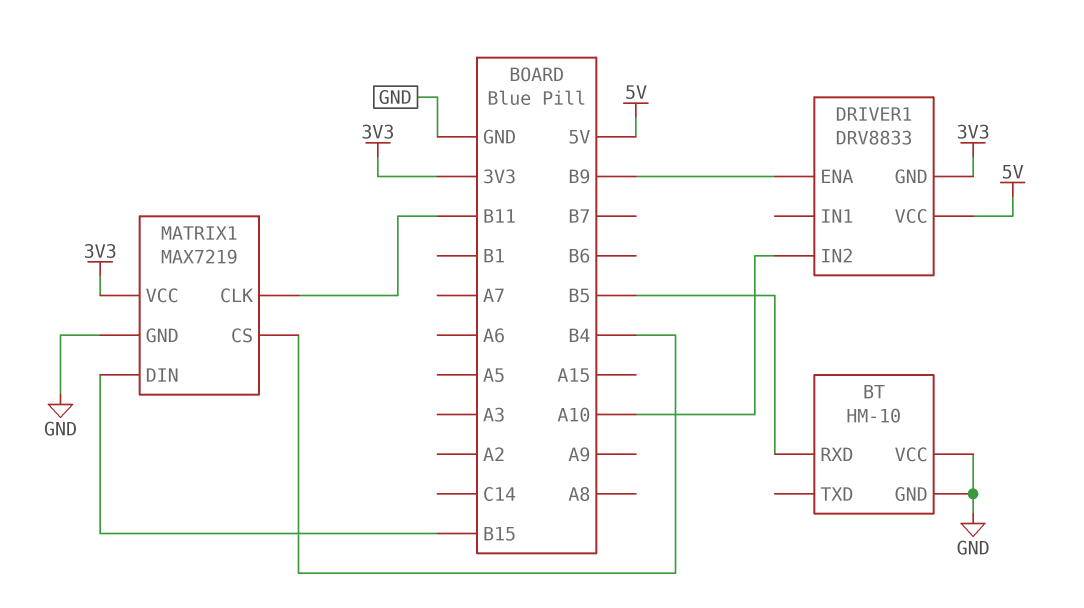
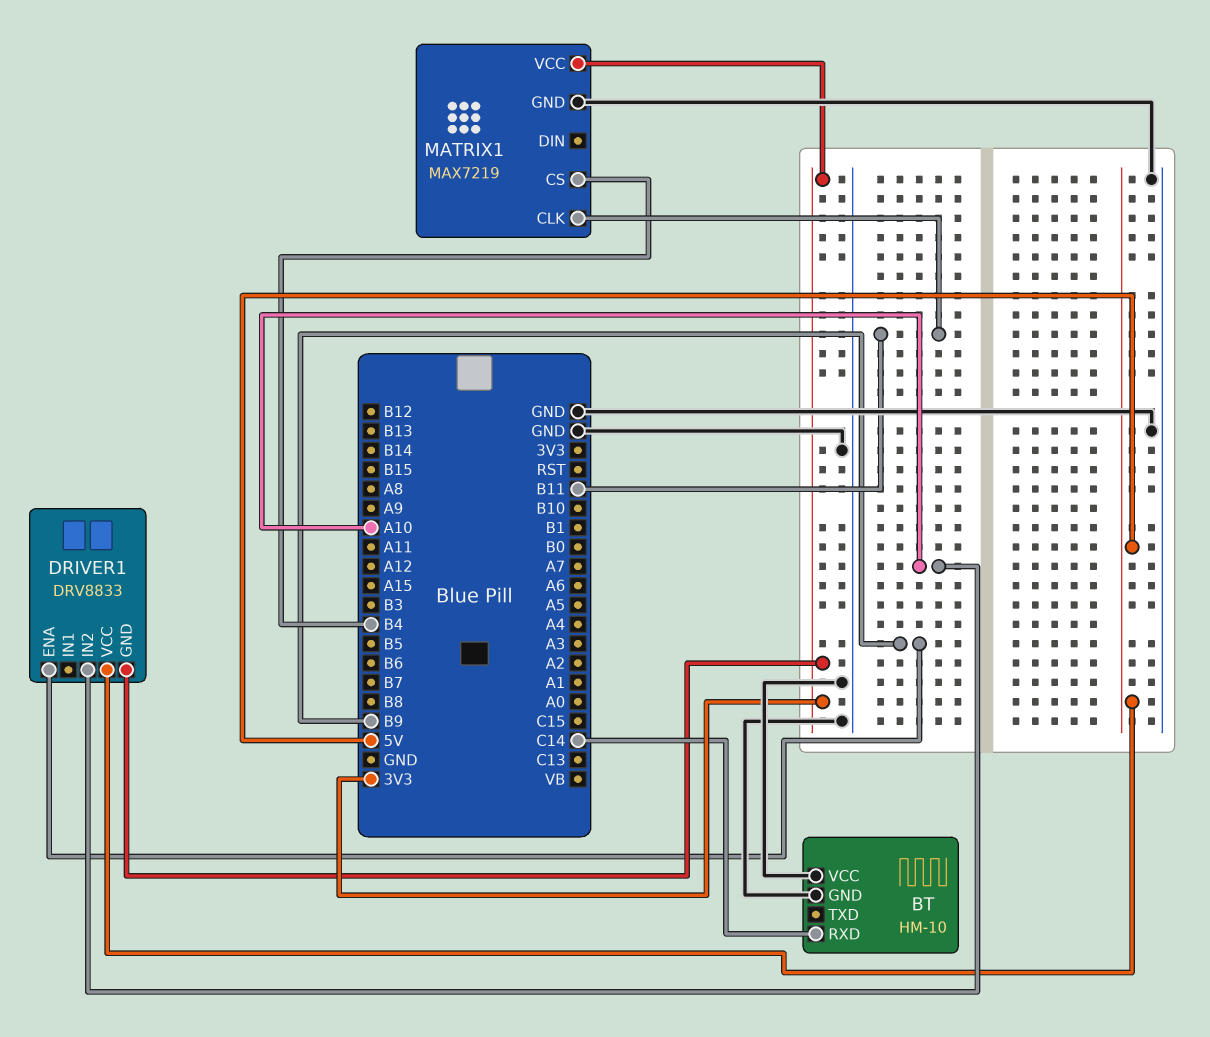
BT pin RXD: B5 -> C14
MATRIX1 pin DIN: B15 -> none

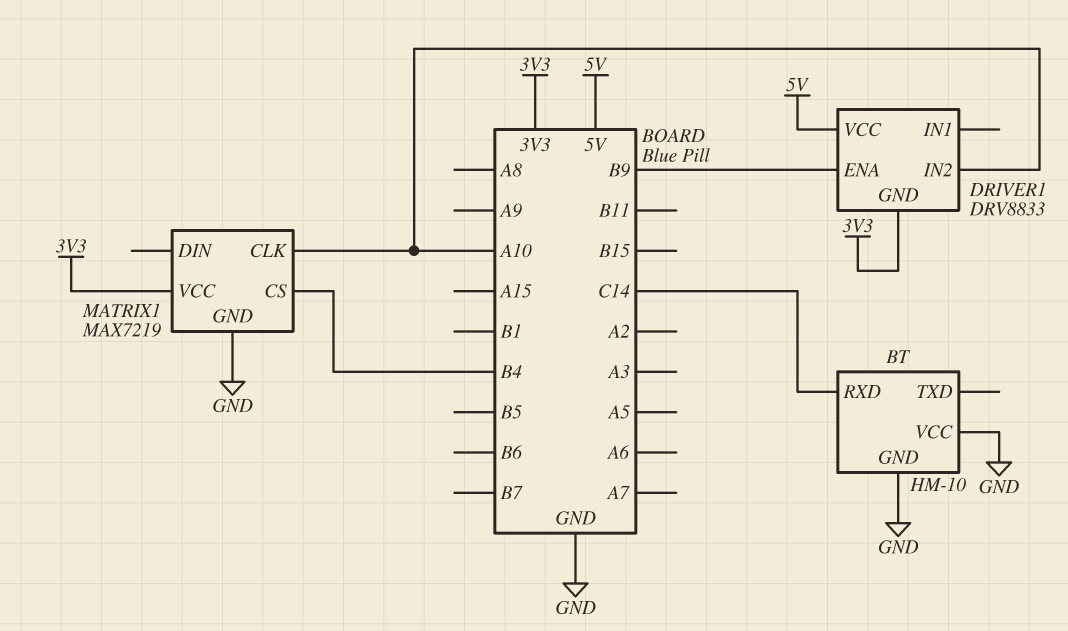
MATRIX1 pin CLK: B11 -> A10

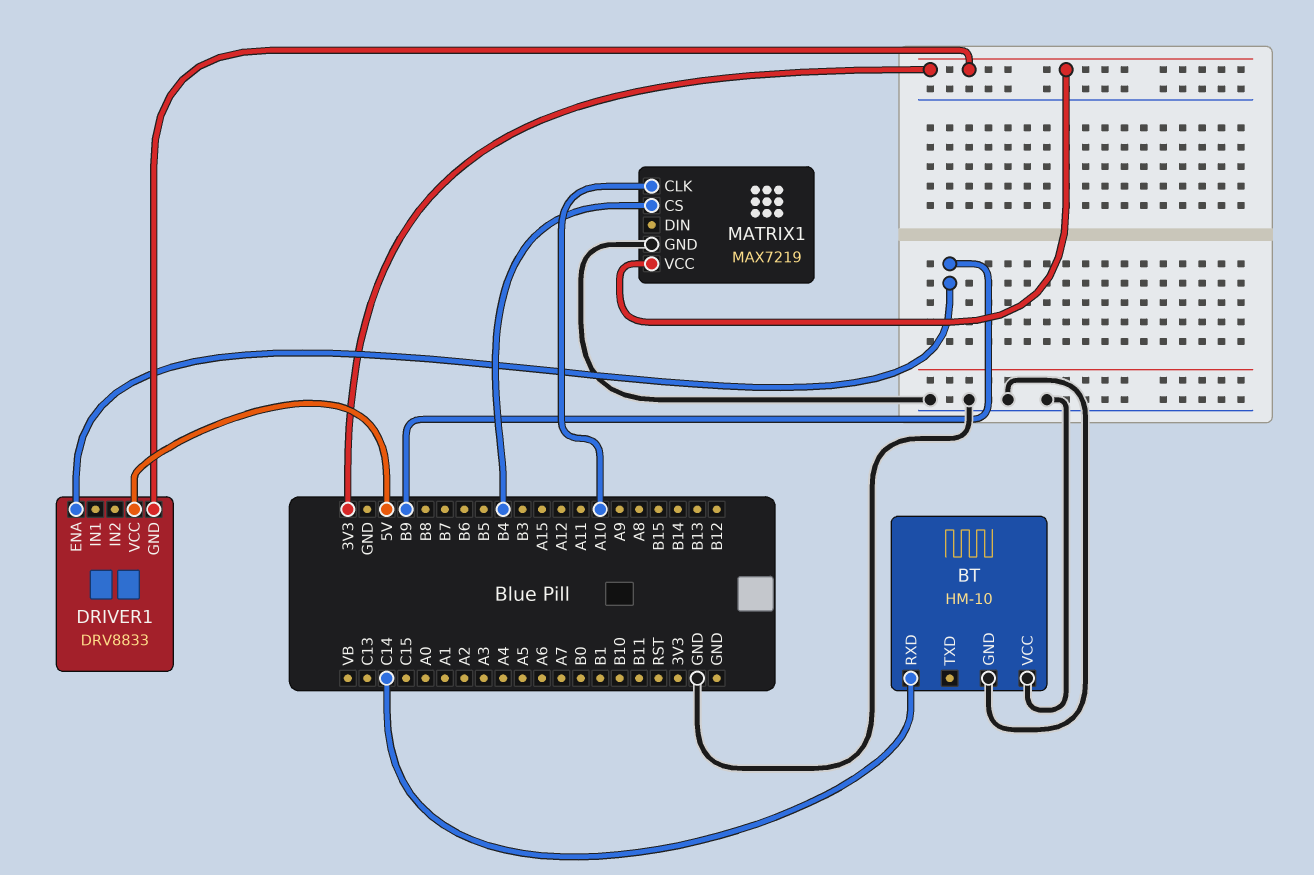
DRIVER1 pin IN2: A10 -> none

